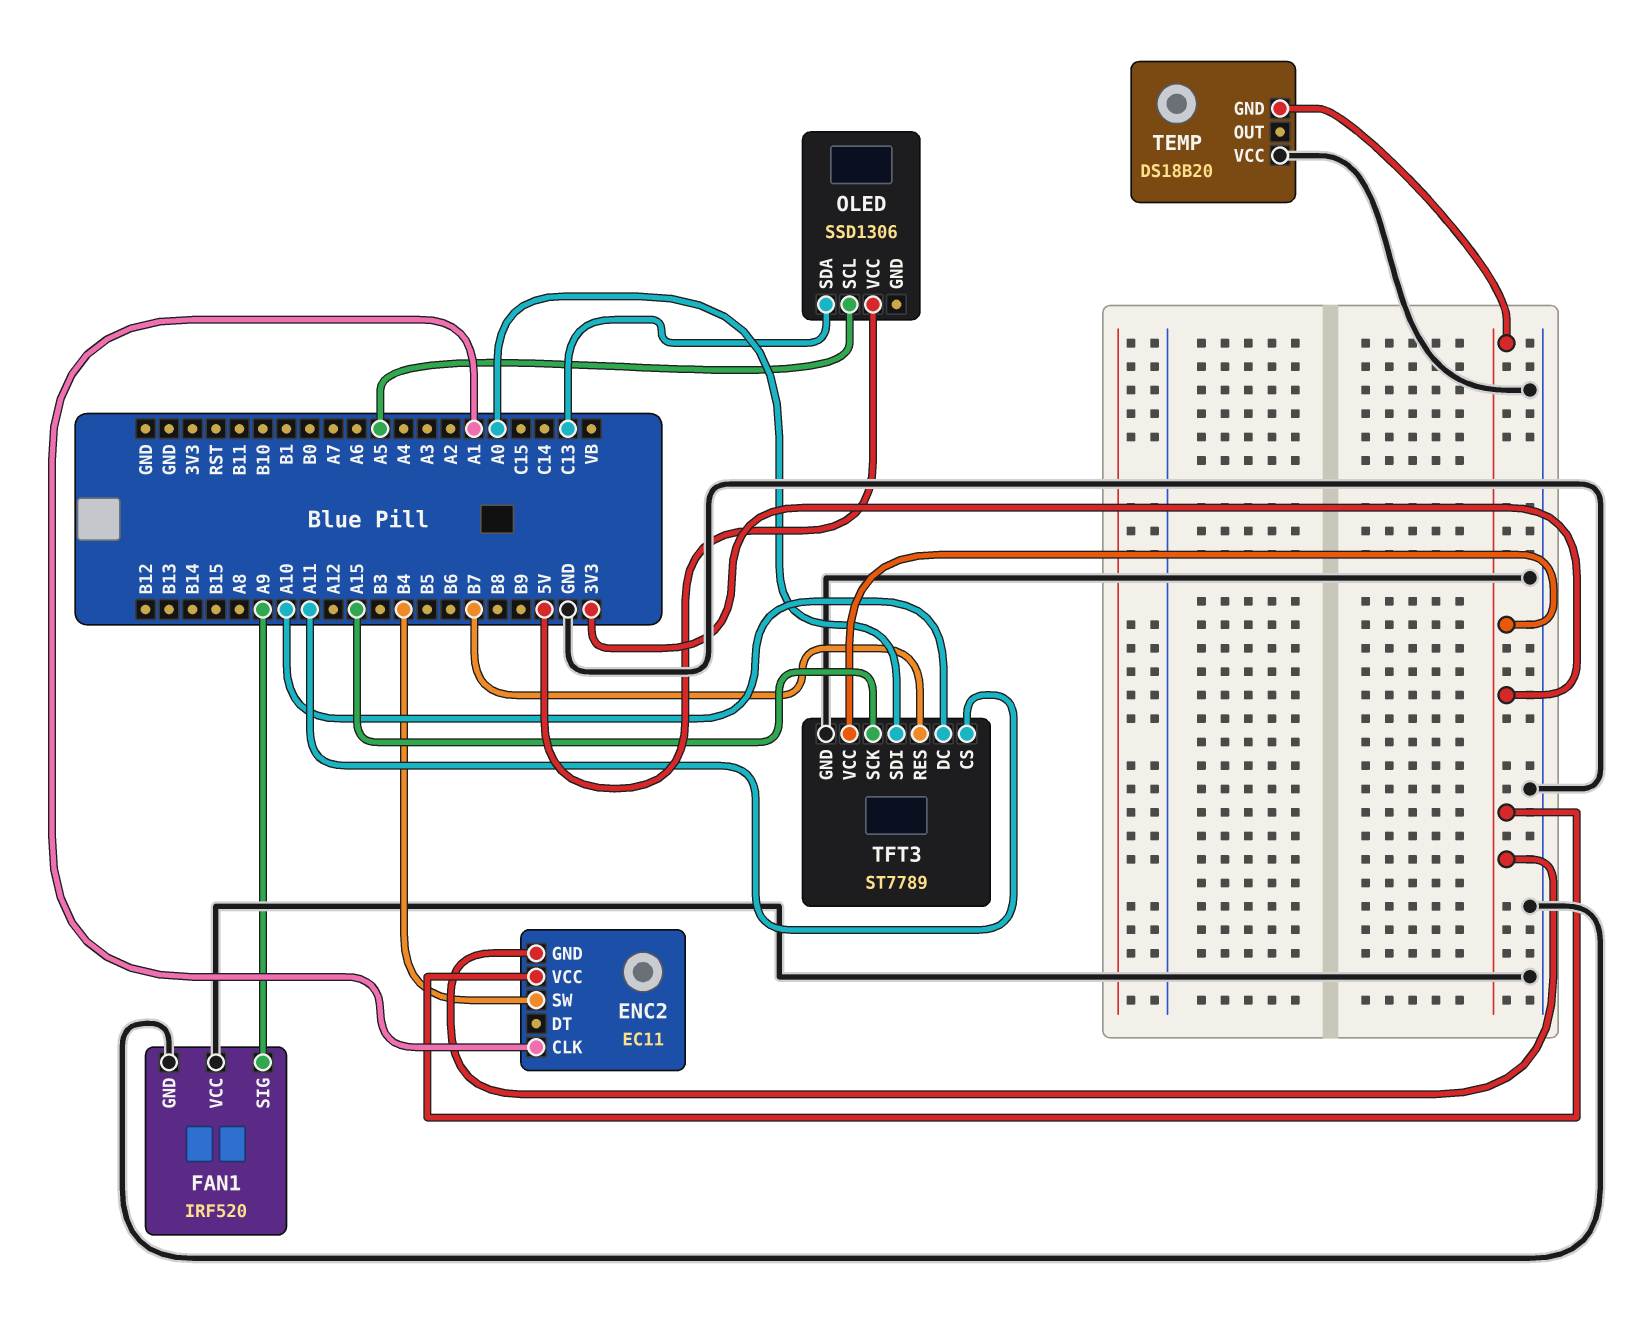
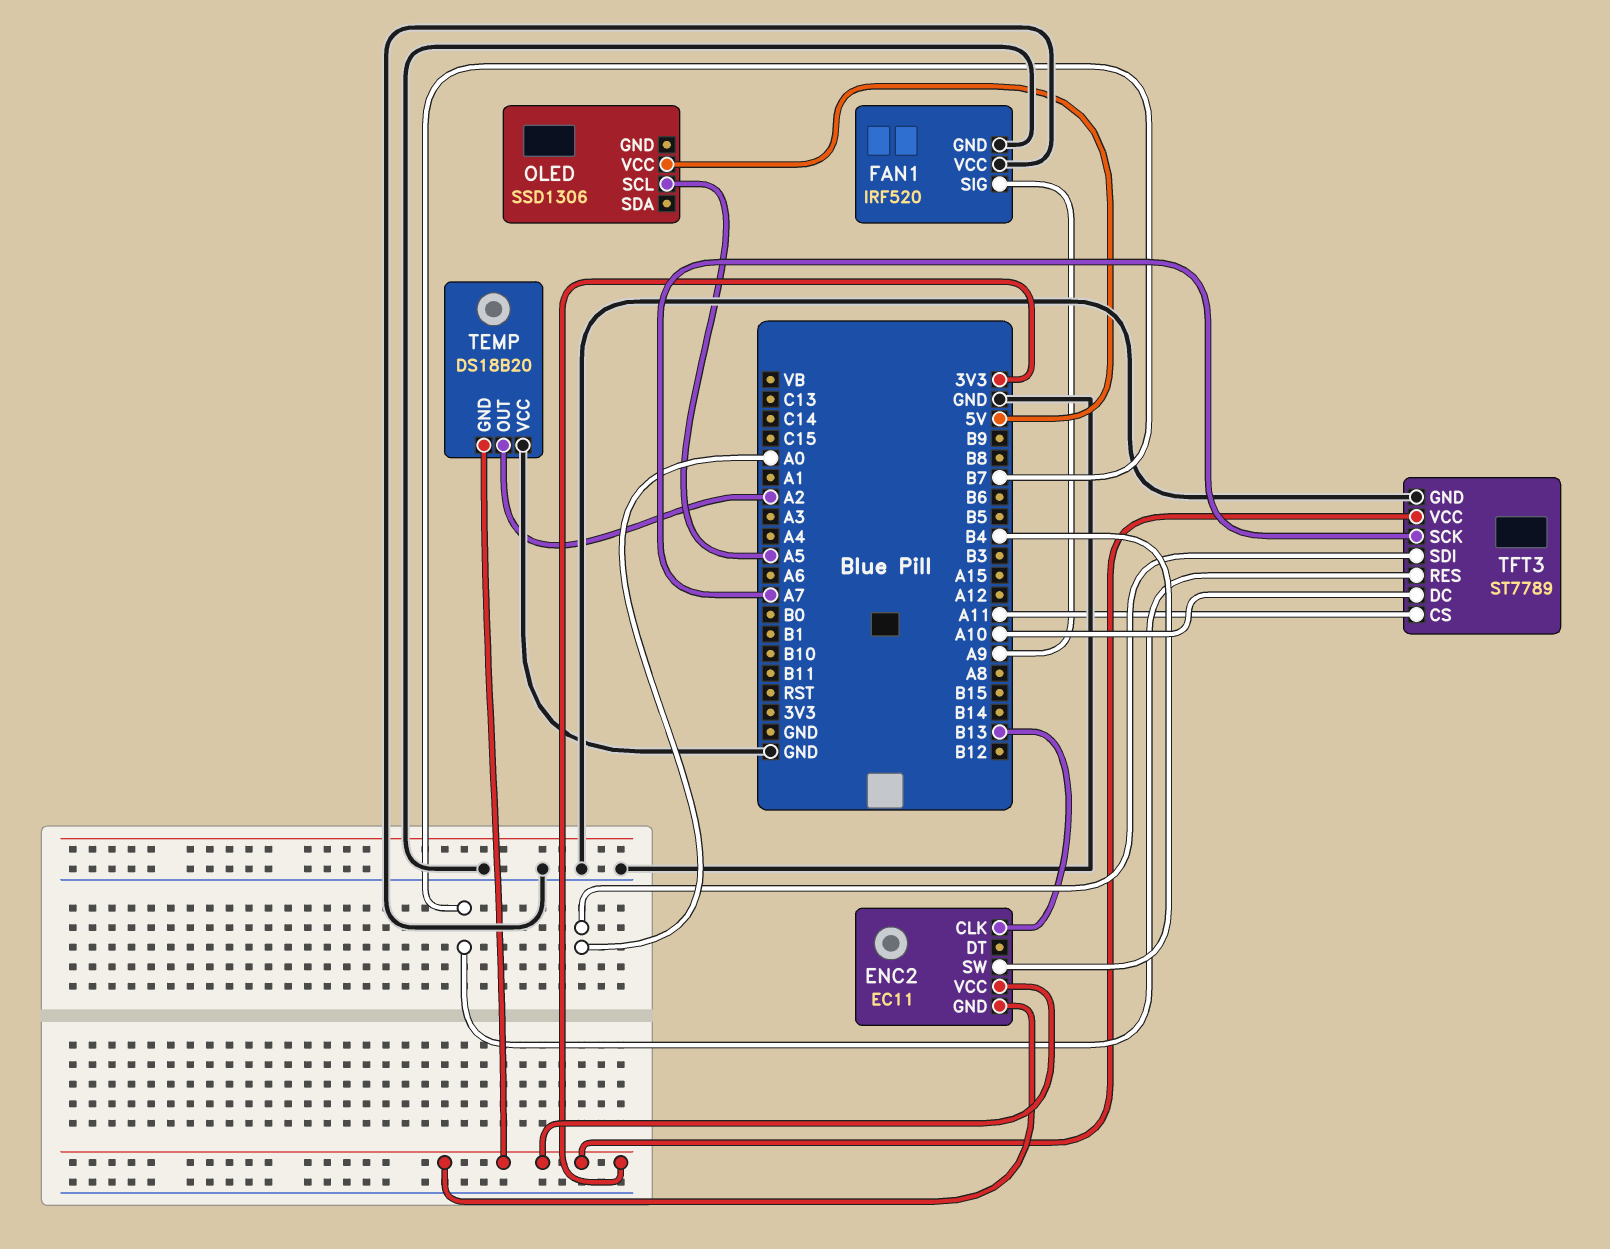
ENC2 pin CLK: A1 -> B13
OLED pin SDA: C13 -> none
TEMP pin OUT: none -> A2
TFT3 pin SCK: A15 -> A7

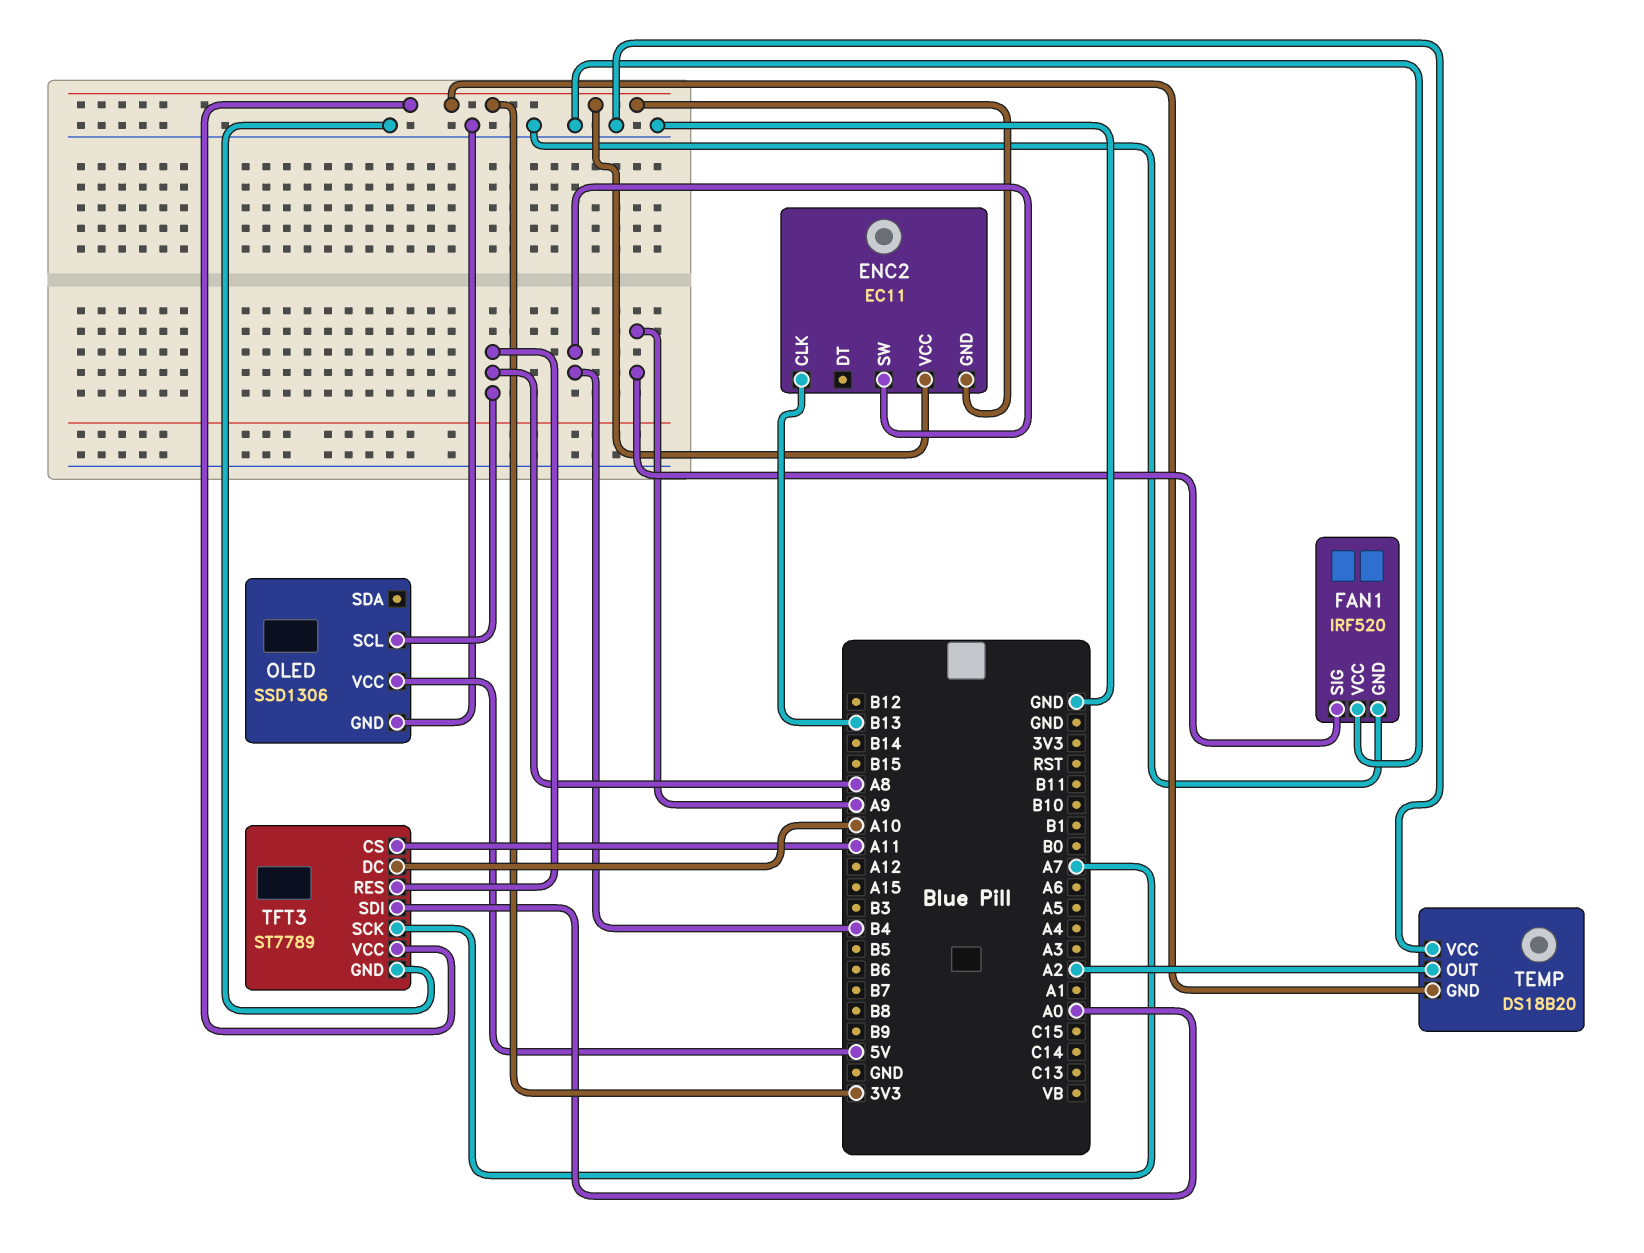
OLED pin GND: none -> GND
OLED pin SCL: A5 -> A8
TFT3 pin RES: B7 -> A8

